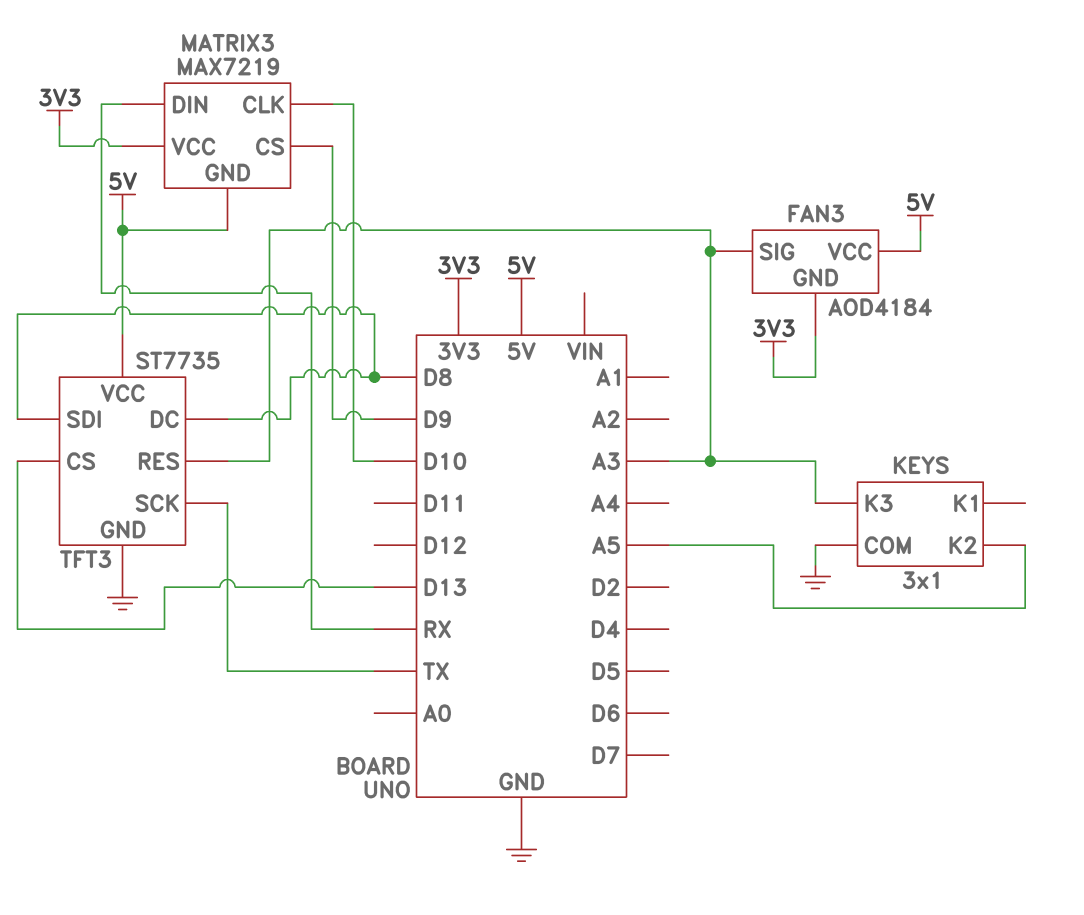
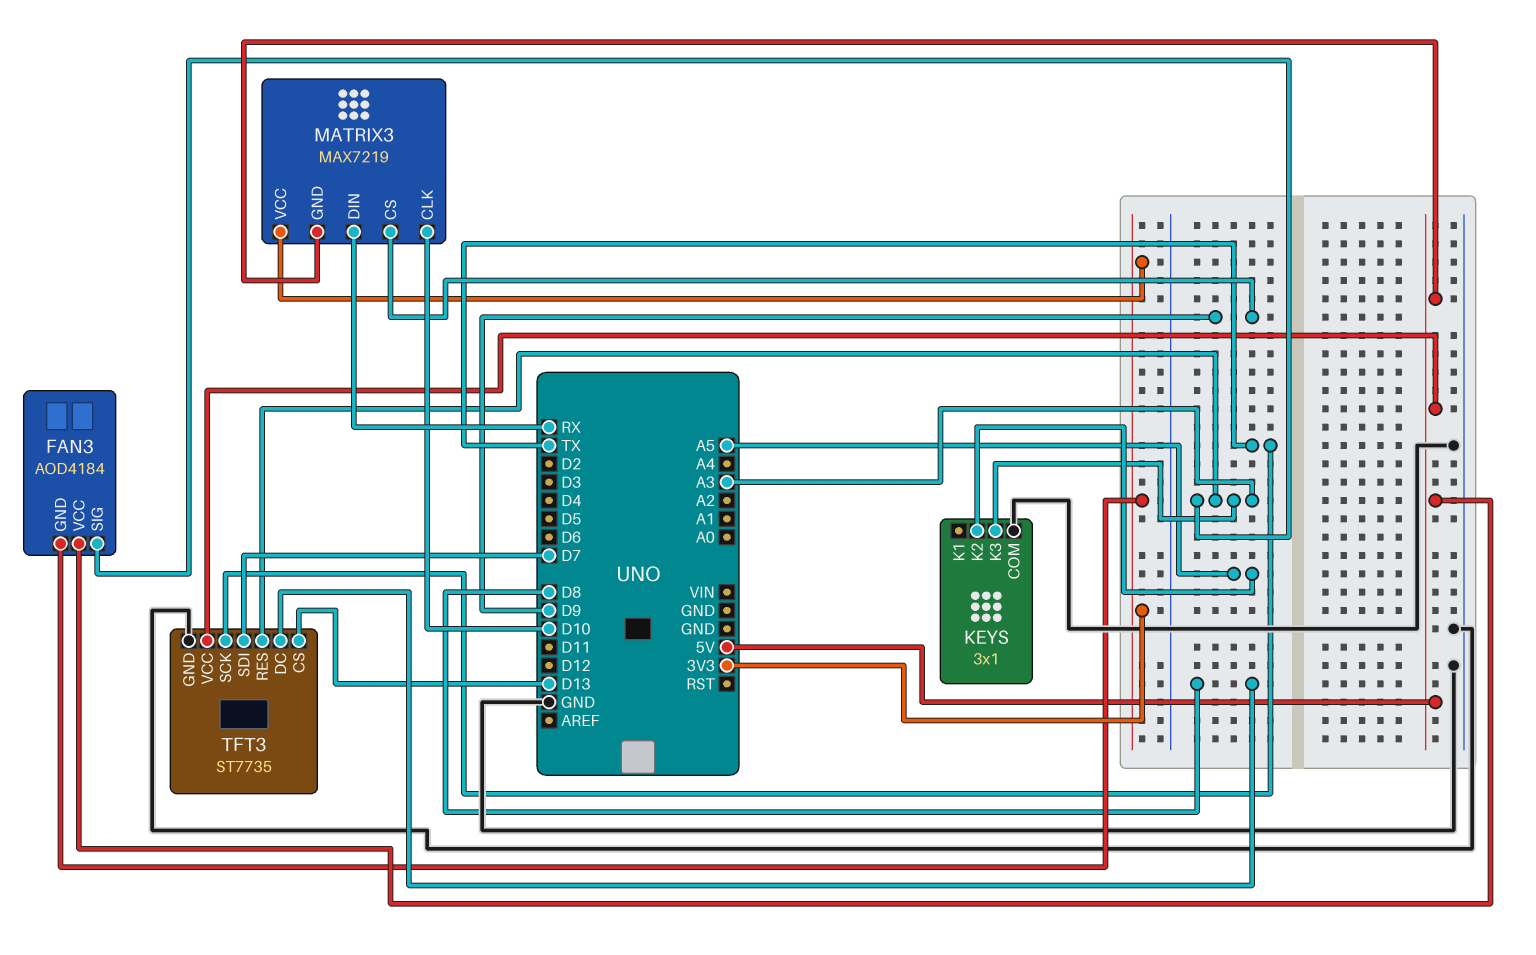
TFT3 pin SDI: D8 -> D7

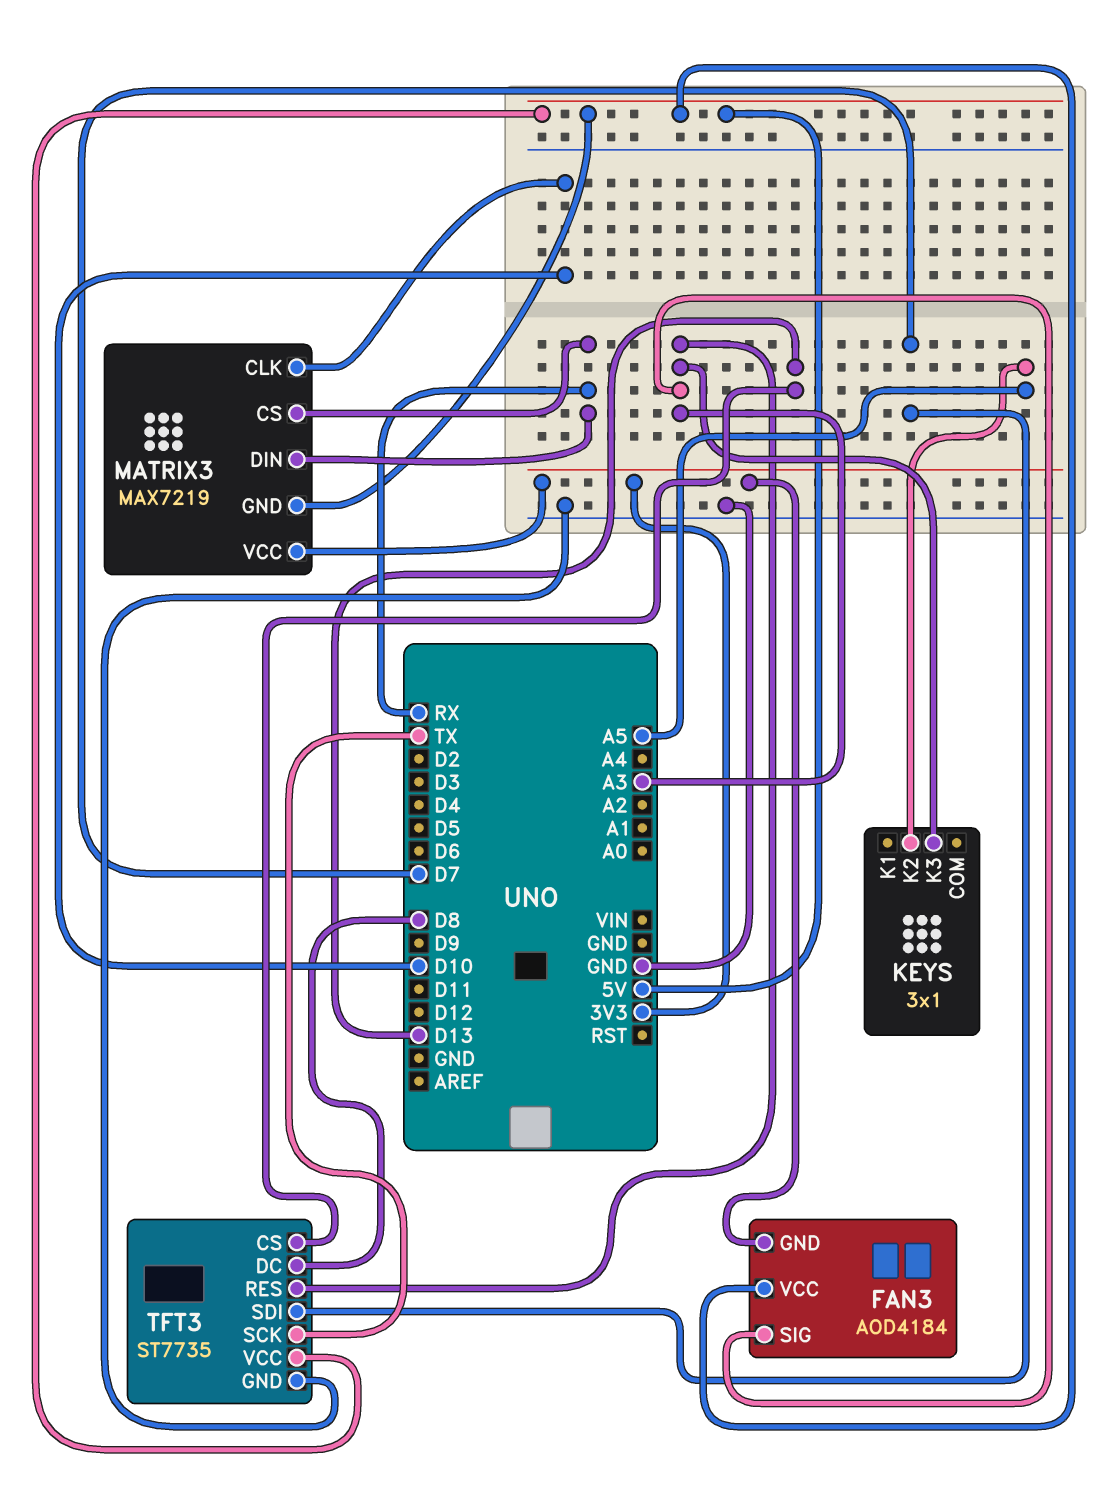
KEYS pin COM: GND -> none
MATRIX3 pin CS: D9 -> RX

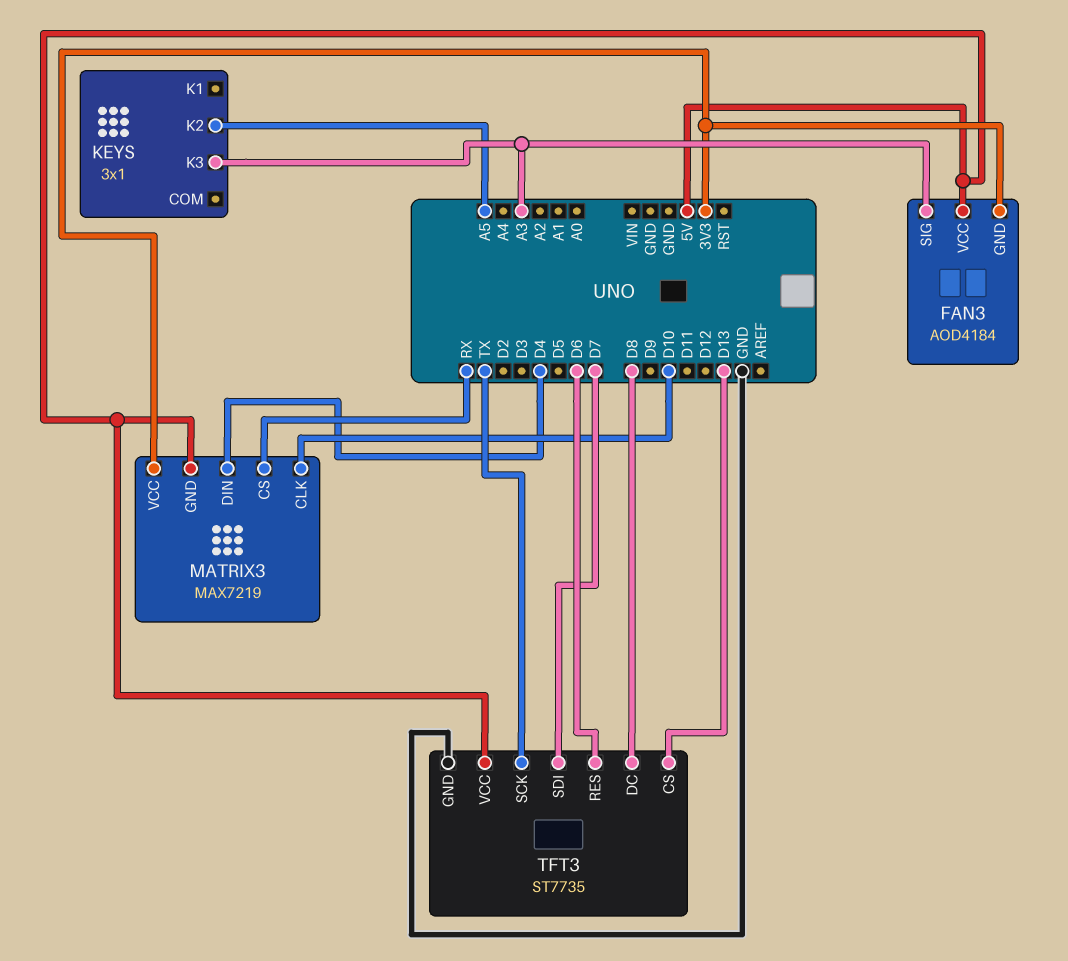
MATRIX3 pin DIN: RX -> D4
TFT3 pin RES: A3 -> D6

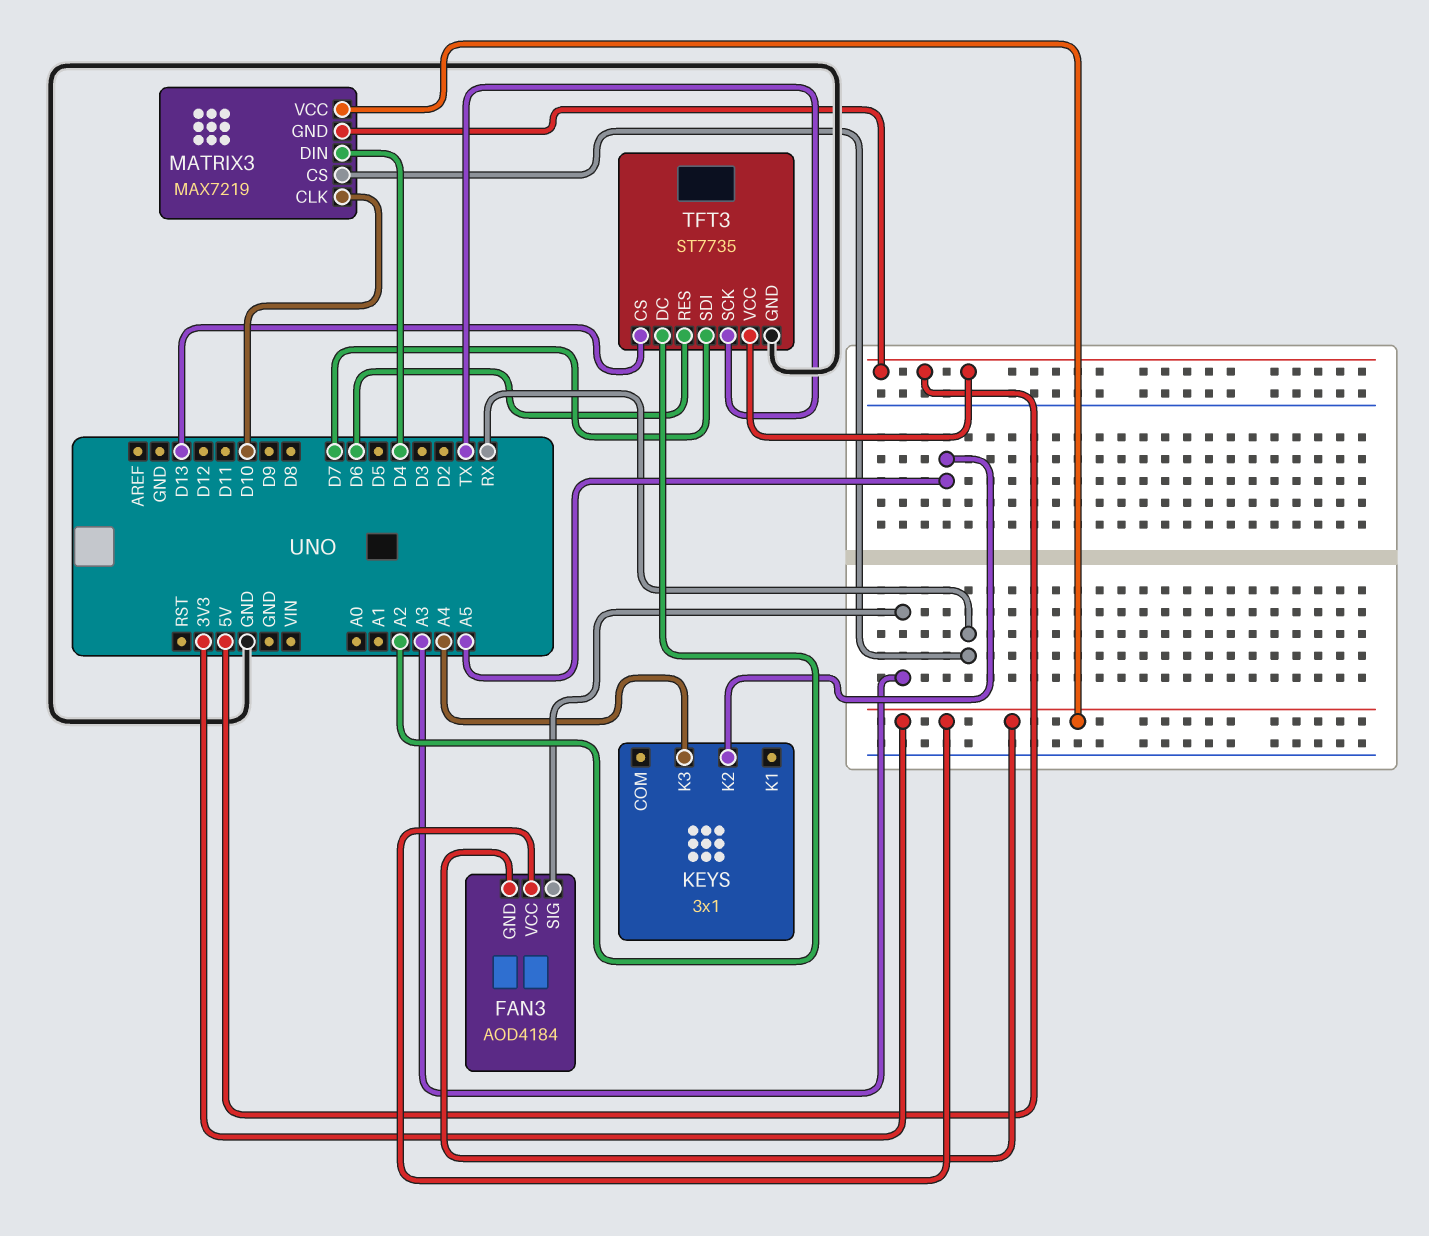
FAN3 pin VCC: 5V -> 3V3
KEYS pin K3: A3 -> A4
TFT3 pin DC: D8 -> A2

